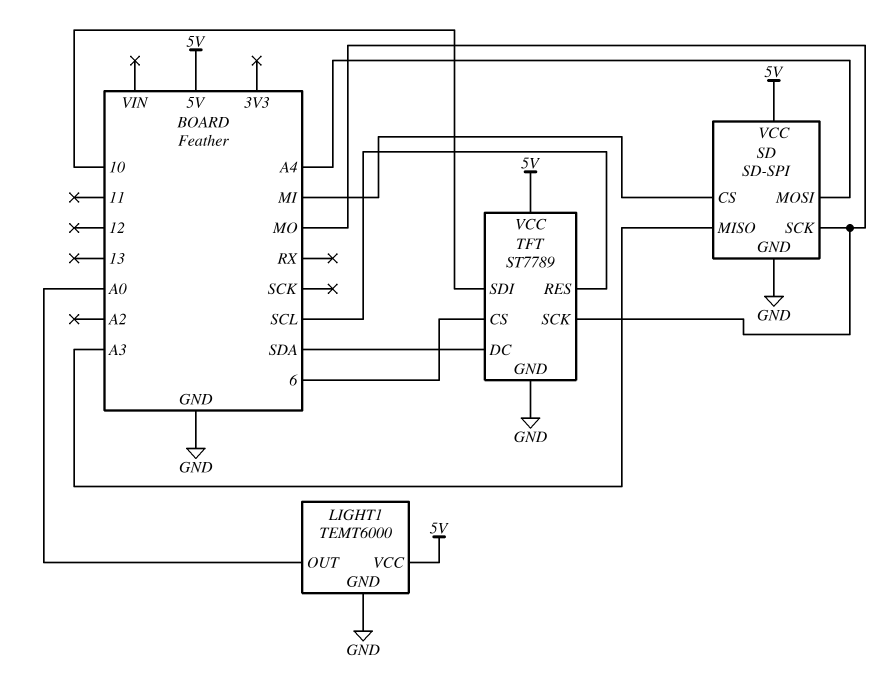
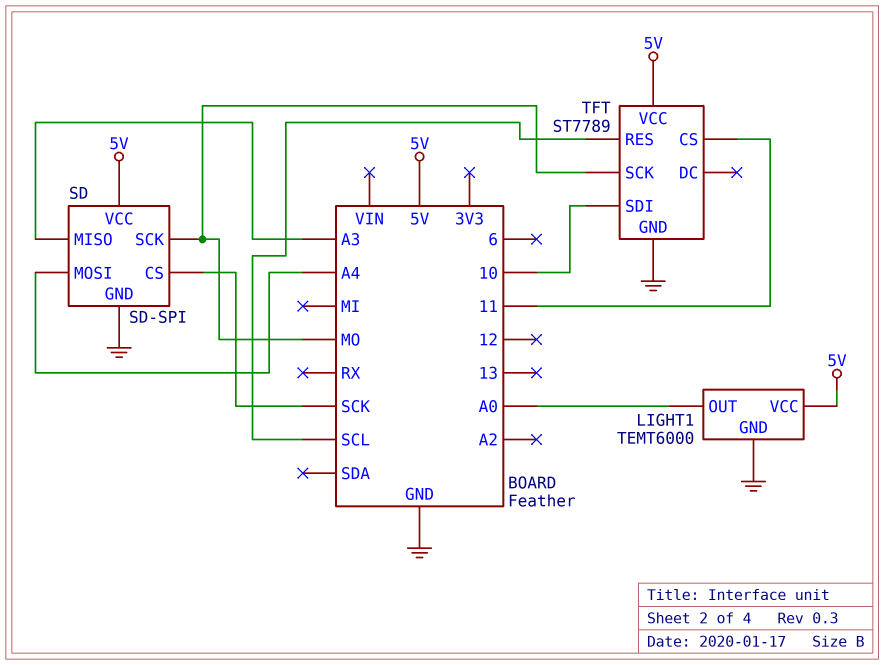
SD pin CS: MI -> SCK
TFT pin CS: 6 -> 11
TFT pin DC: SDA -> none

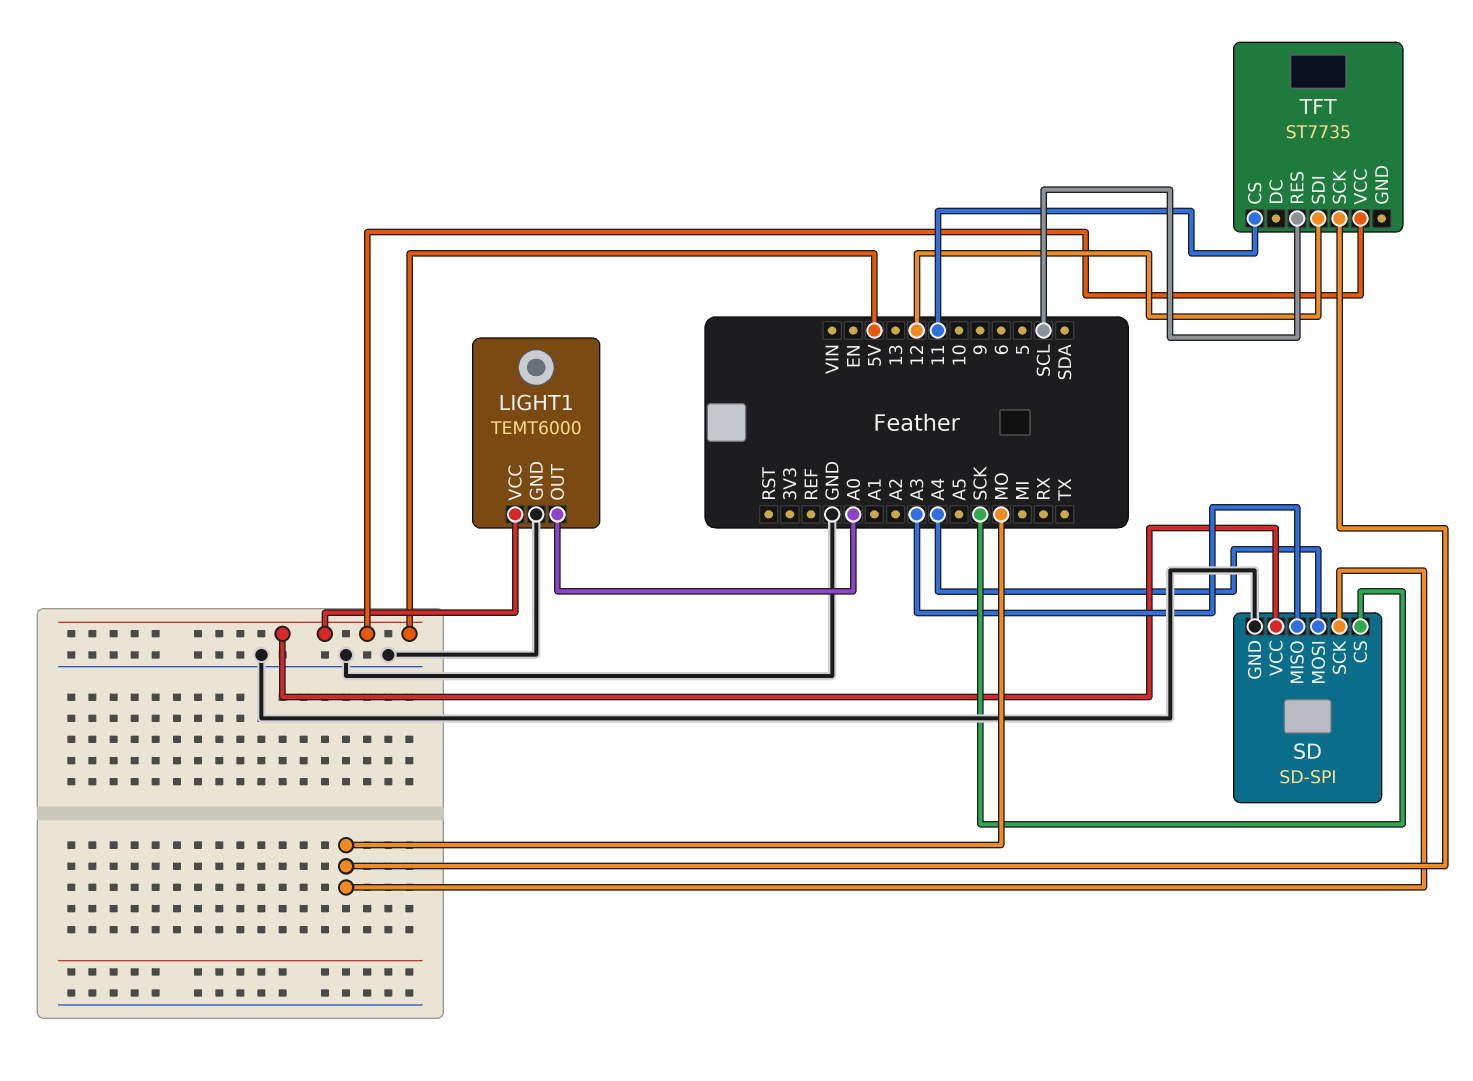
TFT: ST7789 -> ST7735
TFT pin GND: GND -> none
TFT pin SDI: 10 -> 12

